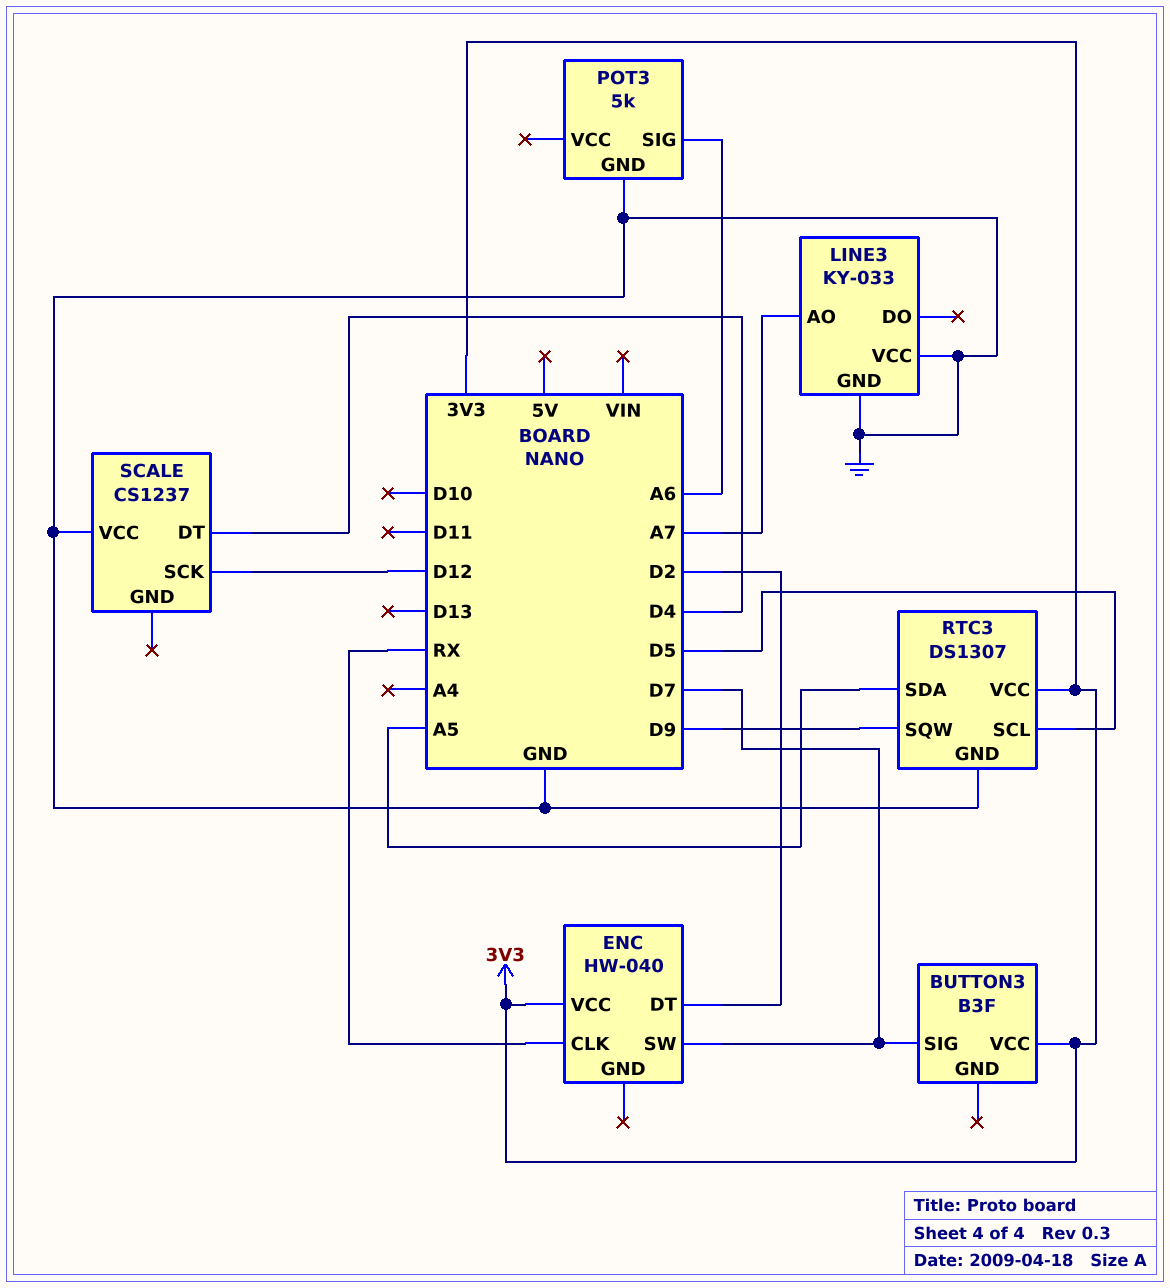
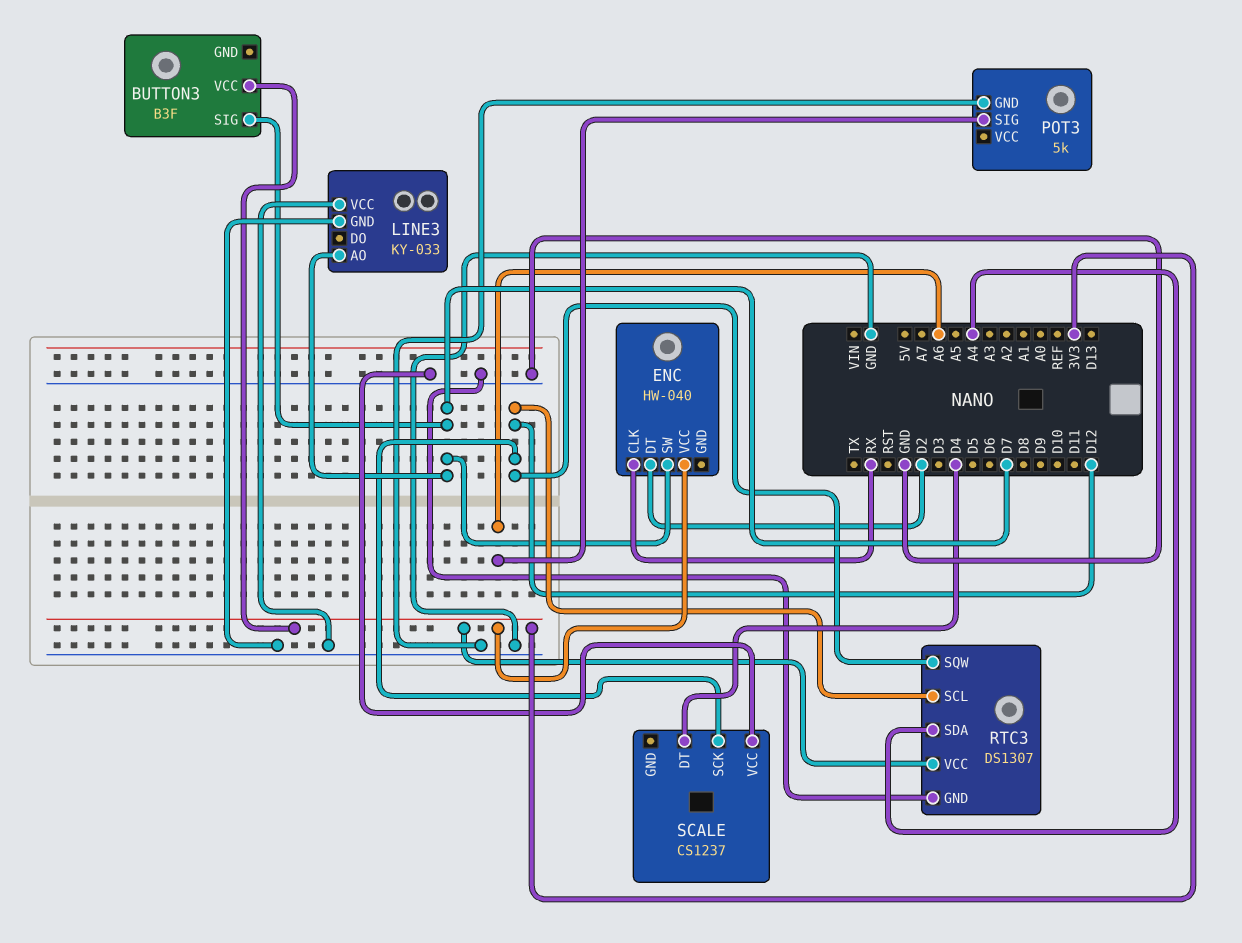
LINE3 pin AO: A7 -> D7
RTC3 pin SCL: D5 -> D12
RTC3 pin SDA: A5 -> A4
RTC3 pin SQW: D9 -> D12

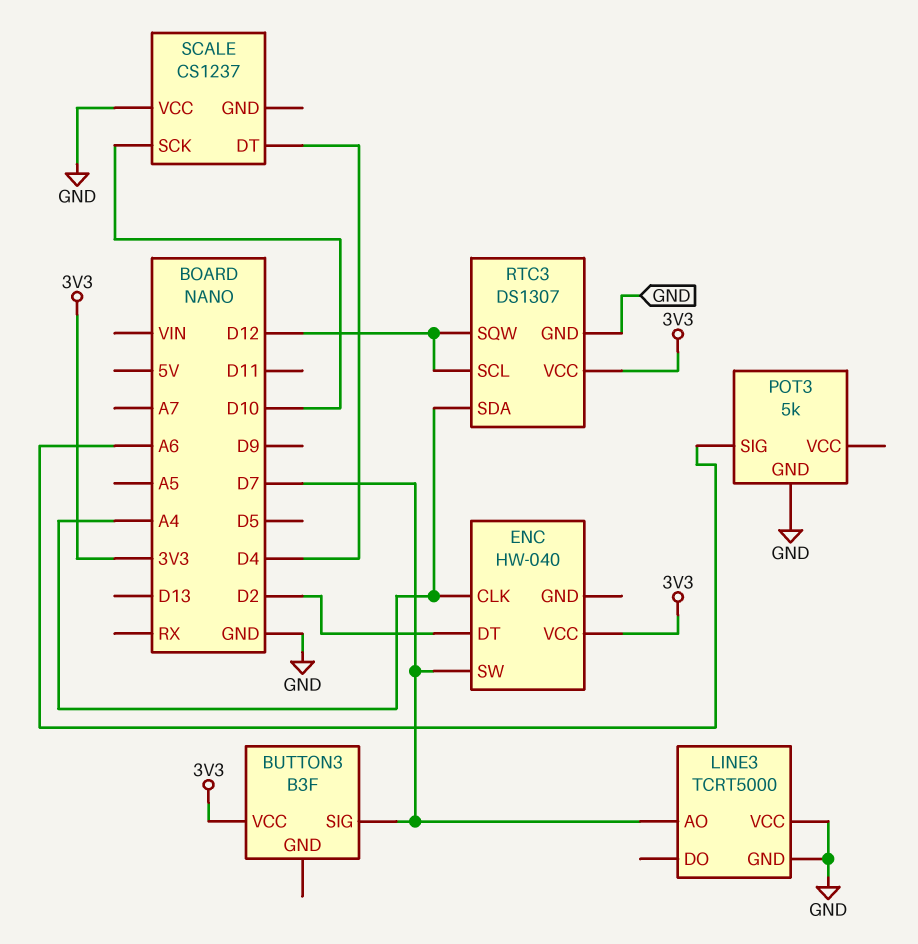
ENC pin CLK: RX -> A4
LINE3: KY-033 -> TCRT5000
SCALE pin SCK: D12 -> D10

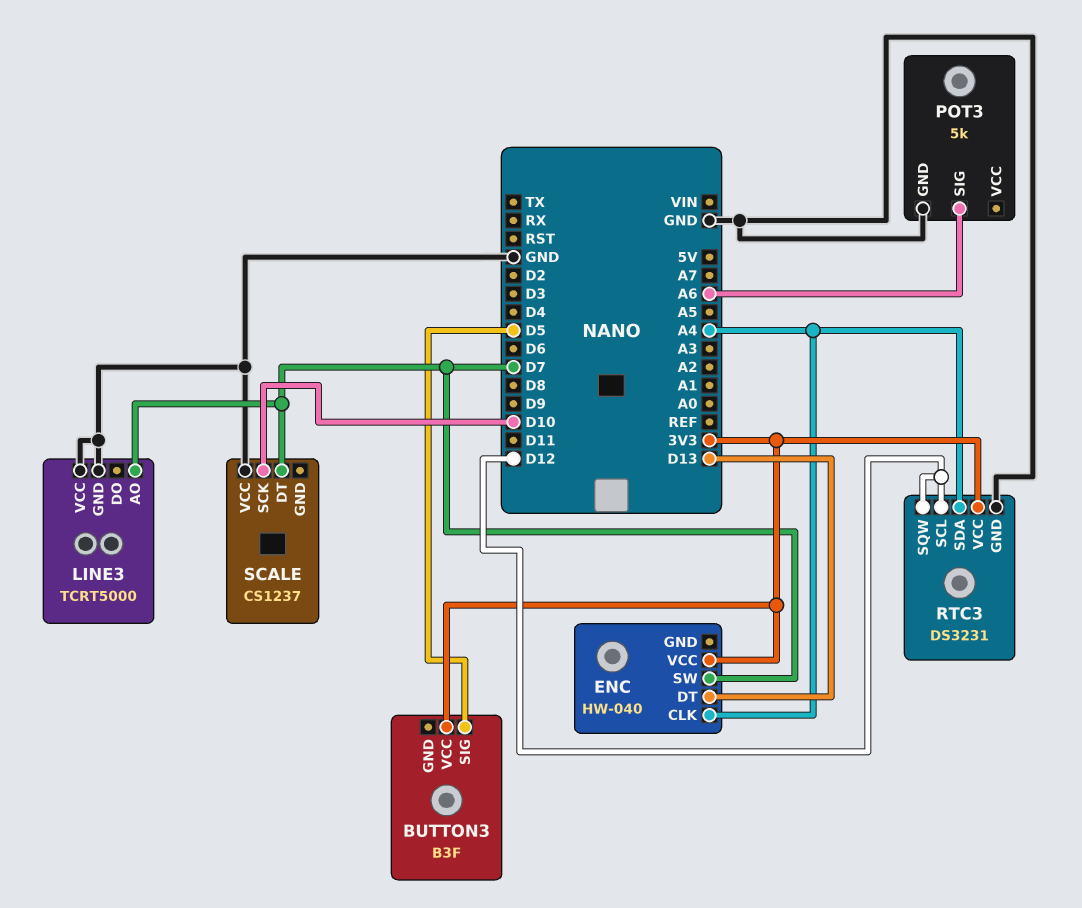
BUTTON3 pin SIG: D7 -> D5
ENC pin DT: D2 -> D13
RTC3: DS1307 -> DS3231
SCALE pin DT: D4 -> D7

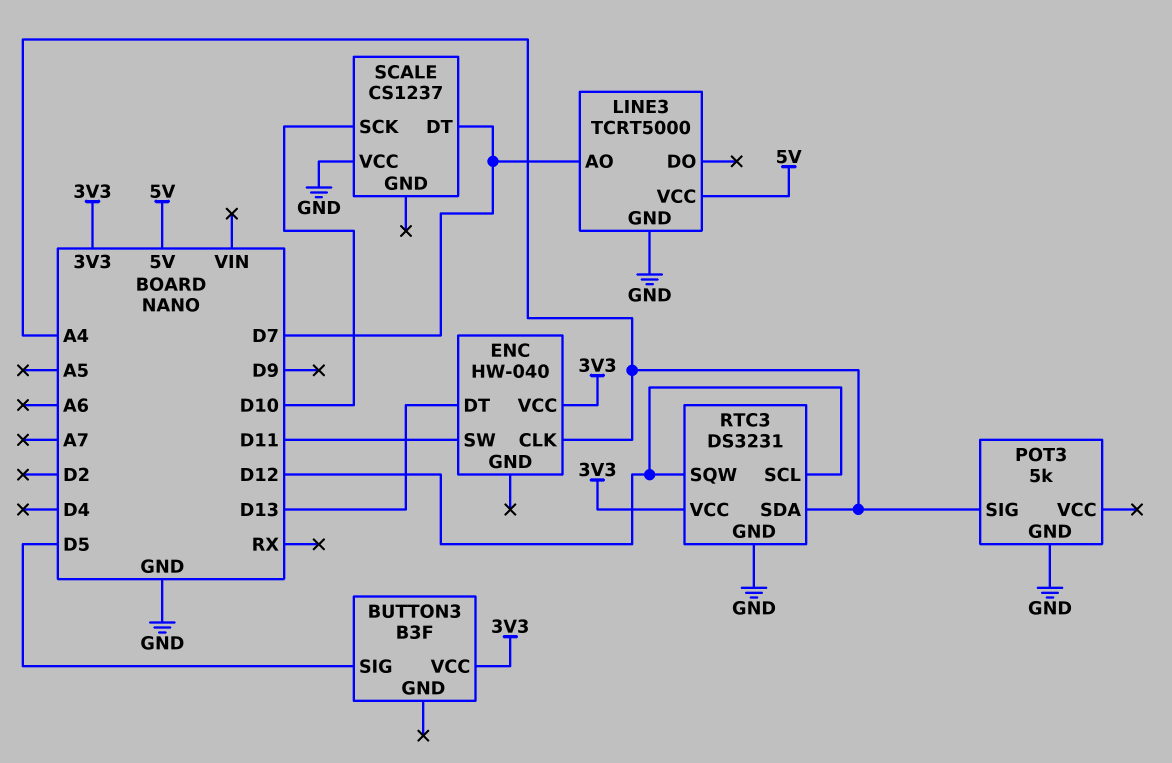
ENC pin SW: D7 -> D11
LINE3 pin VCC: GND -> 5V
POT3 pin SIG: A6 -> A4

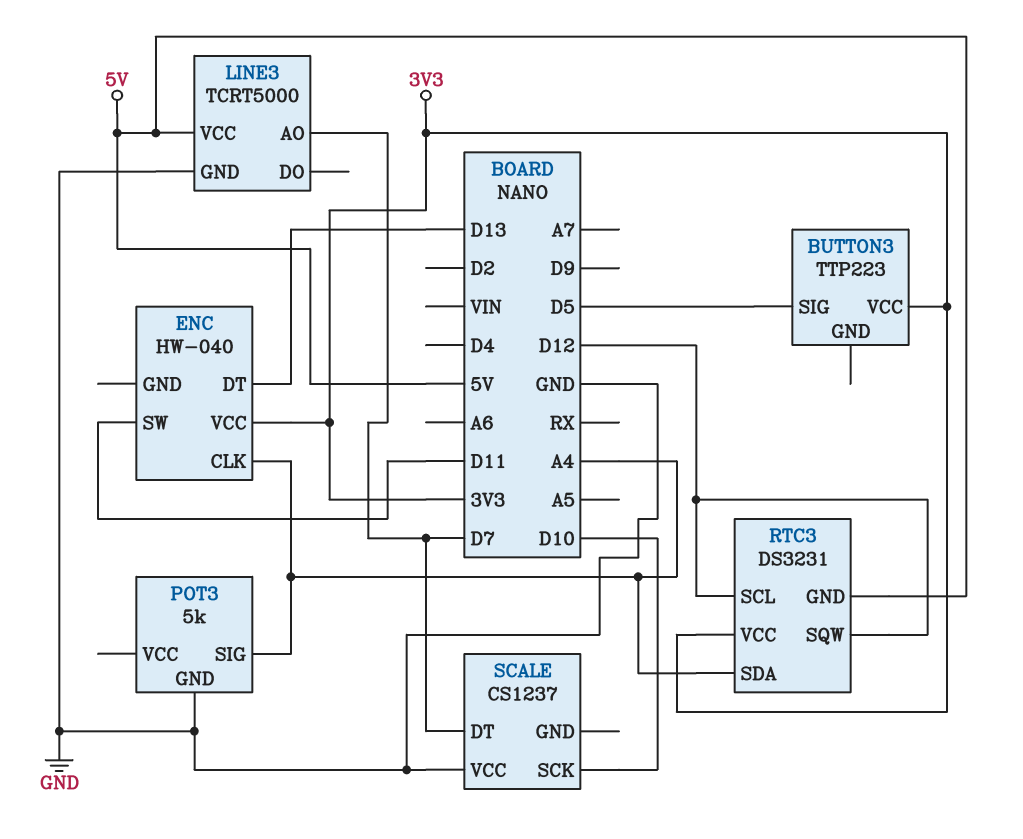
BUTTON3: B3F -> TTP223
RTC3 pin GND: GND -> 5V

